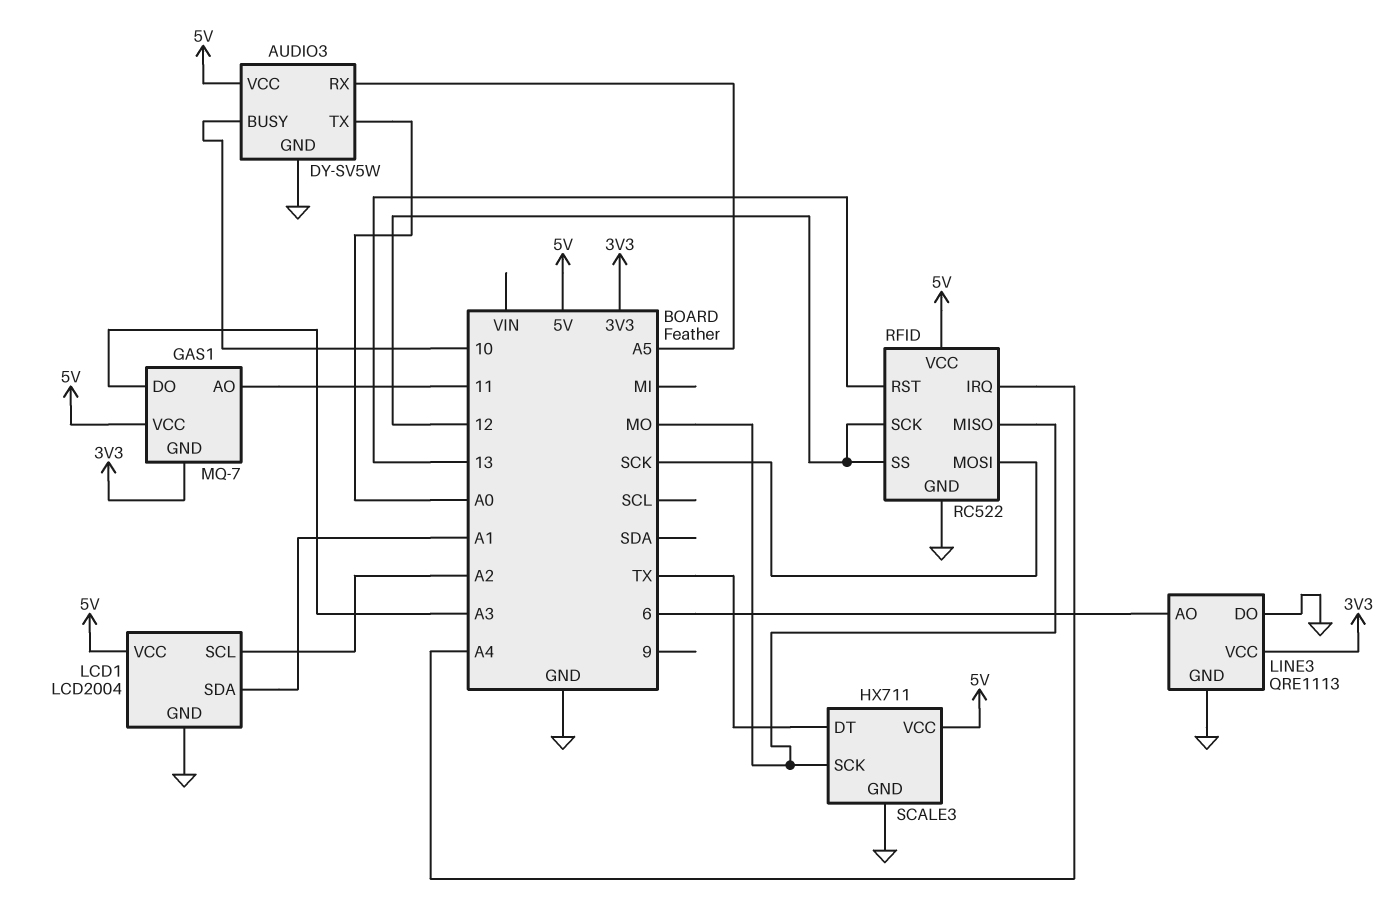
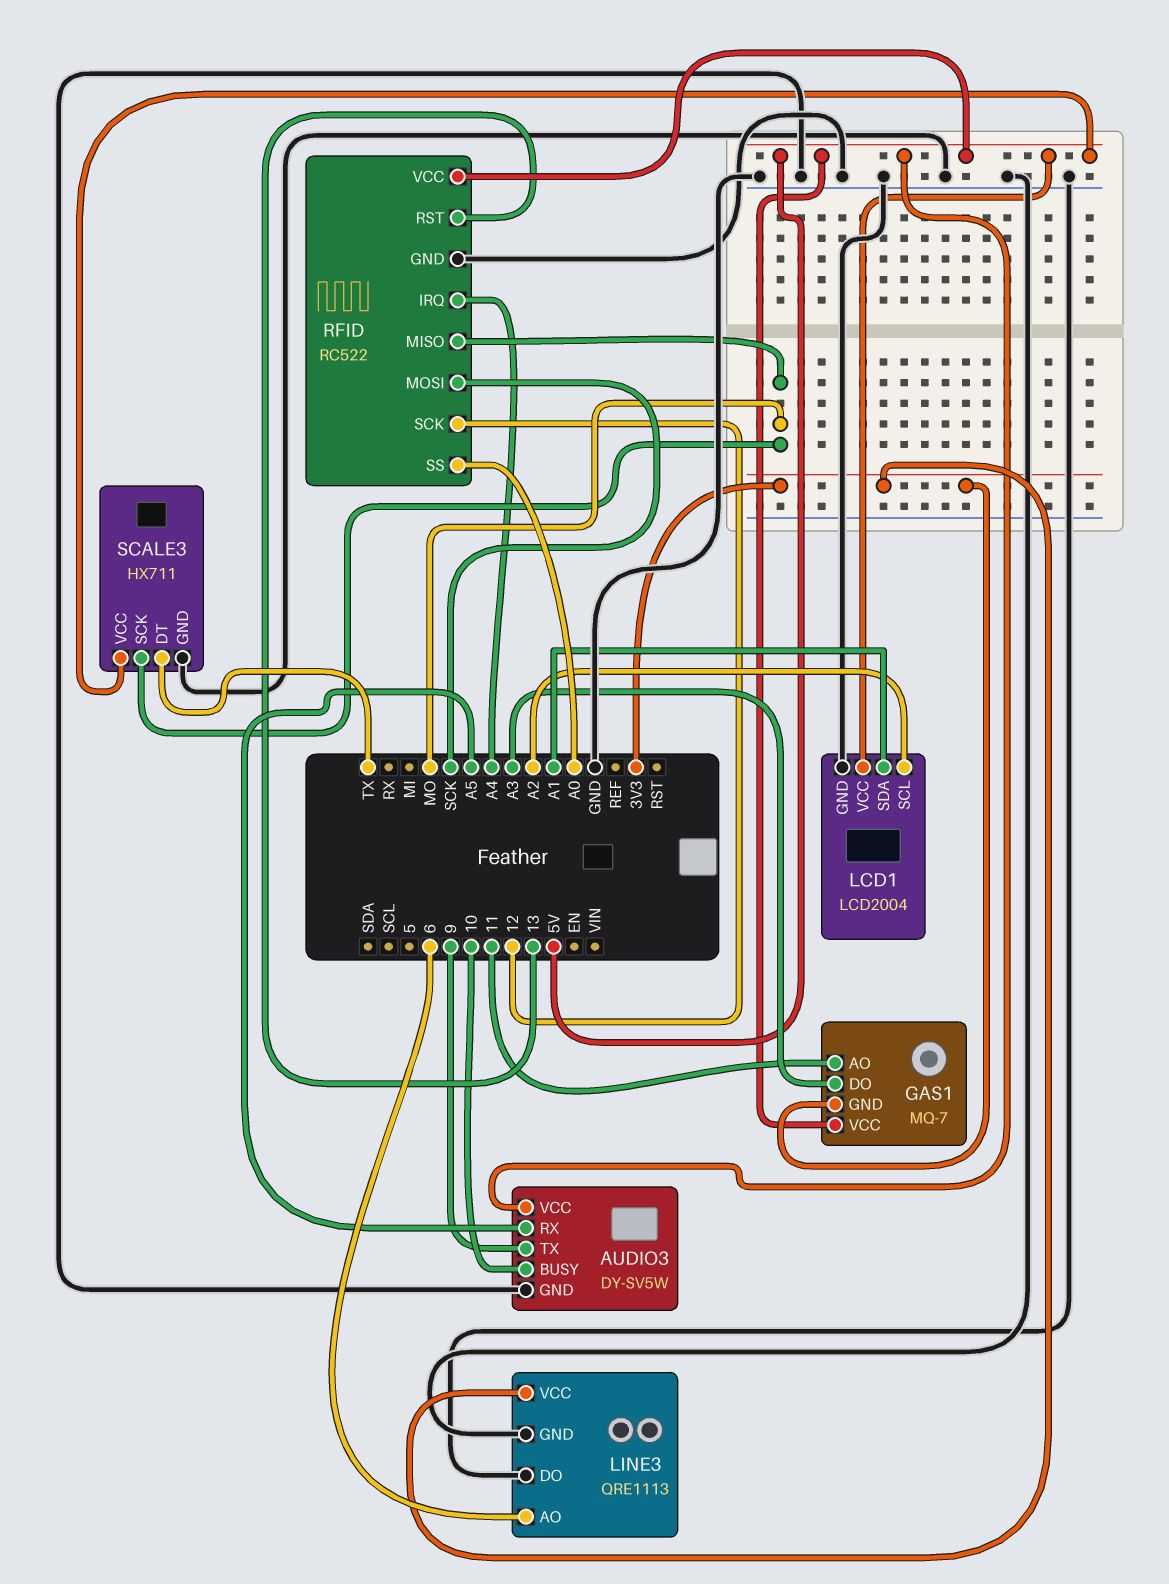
AUDIO3 pin TX: A0 -> 9
RFID pin SS: 12 -> A0

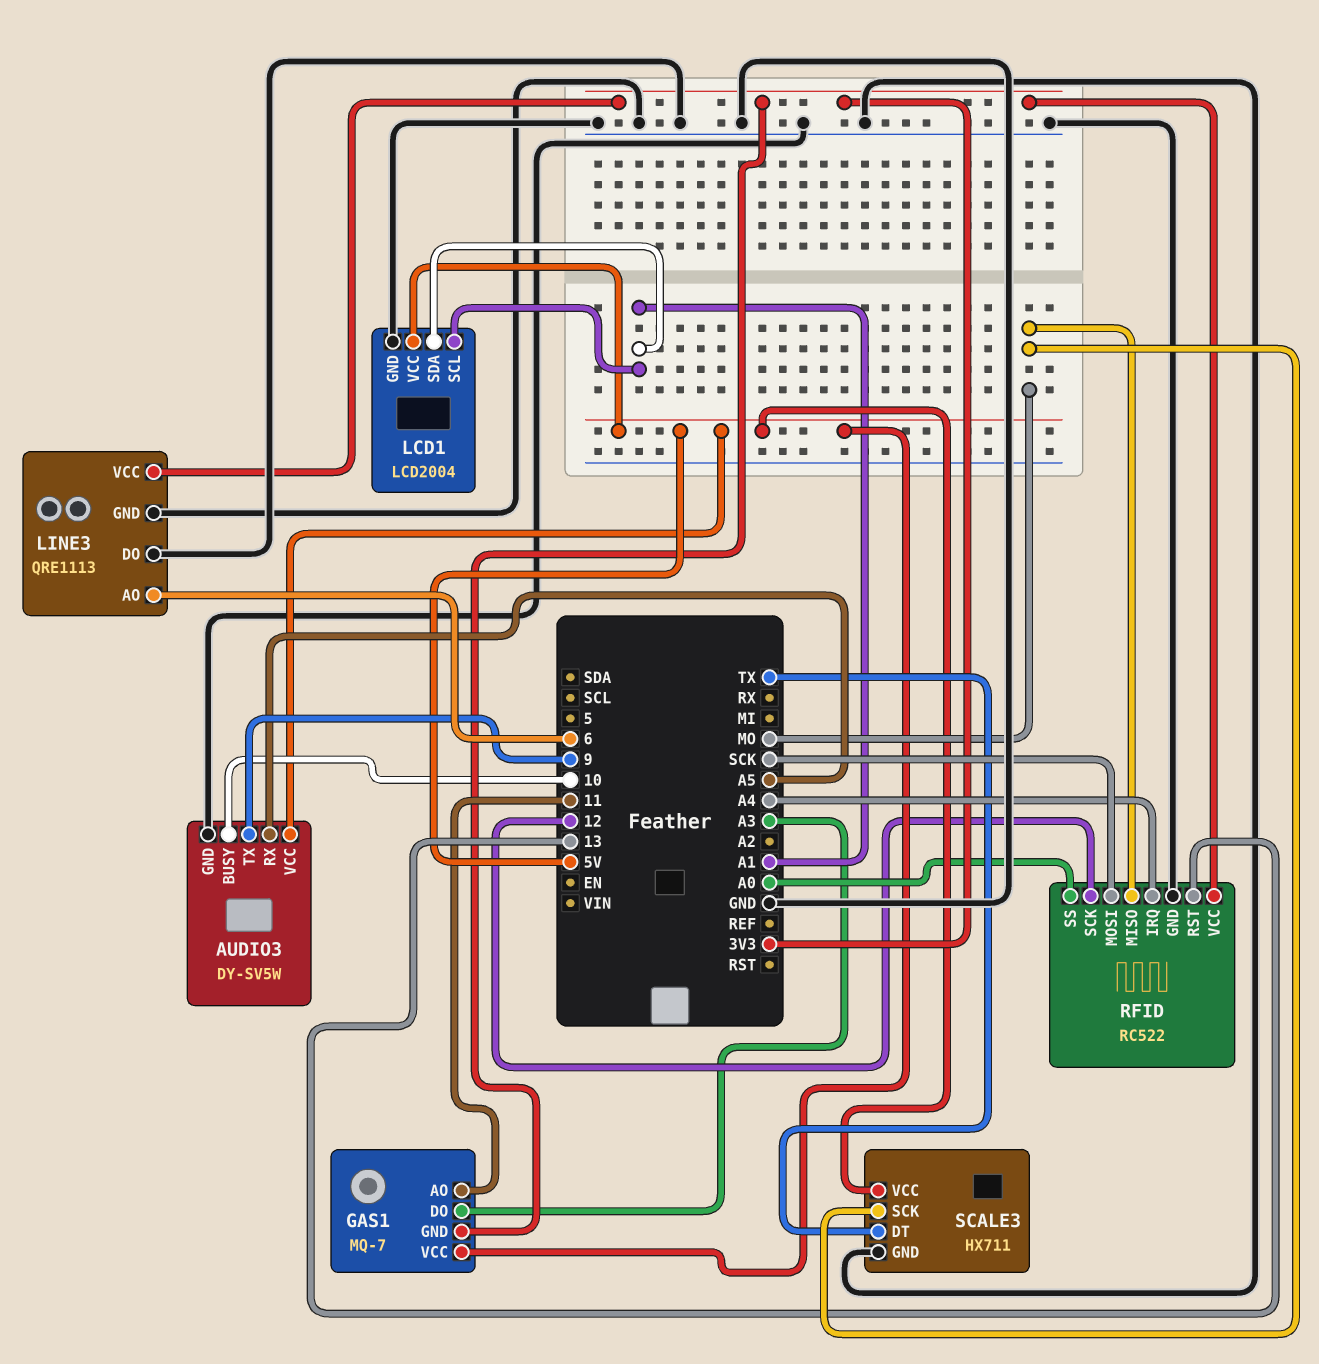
LCD1 pin SCL: A2 -> A1
RFID pin VCC: 5V -> 3V3

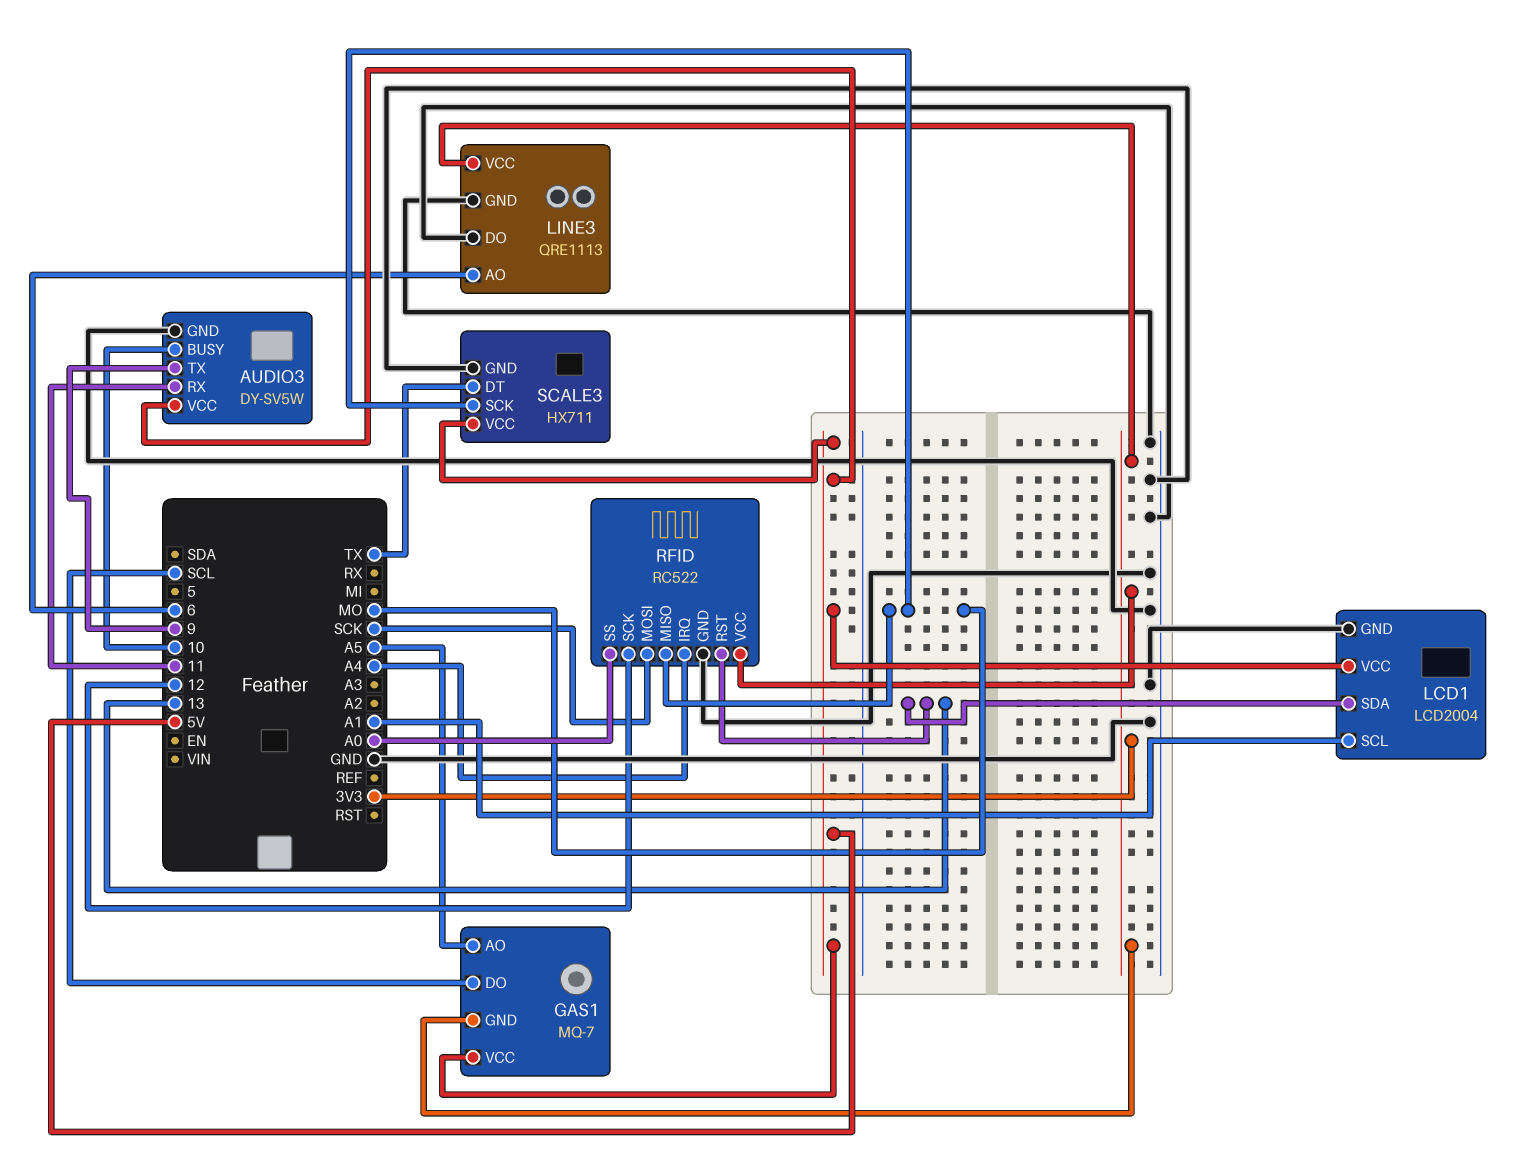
AUDIO3 pin RX: A5 -> 11
GAS1 pin AO: 11 -> A5
GAS1 pin DO: A3 -> SCL
LCD1 pin SDA: A1 -> 13

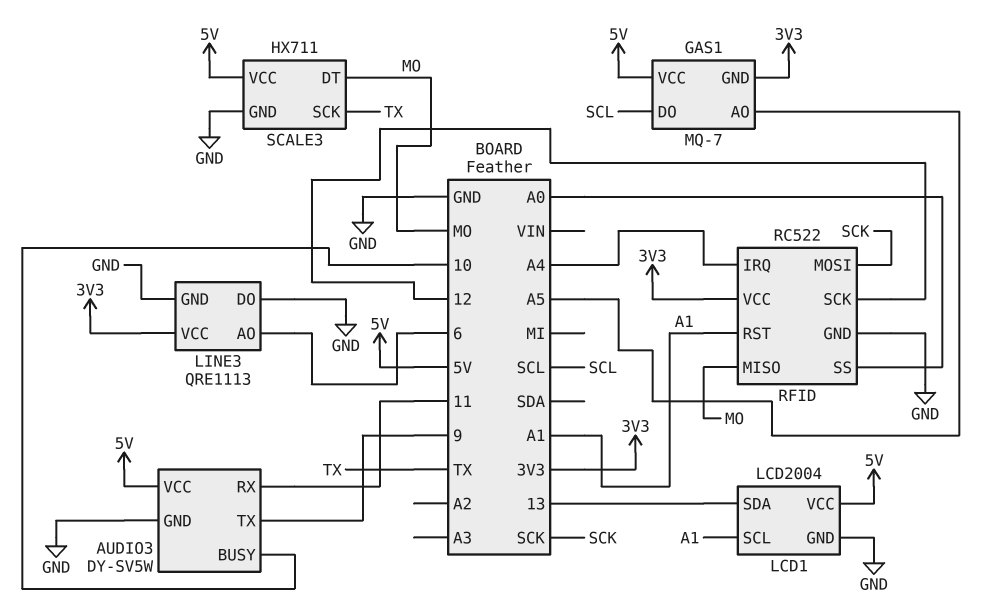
RFID pin RST: 13 -> A1
SCALE3 pin DT: TX -> MO
SCALE3 pin SCK: MO -> TX

